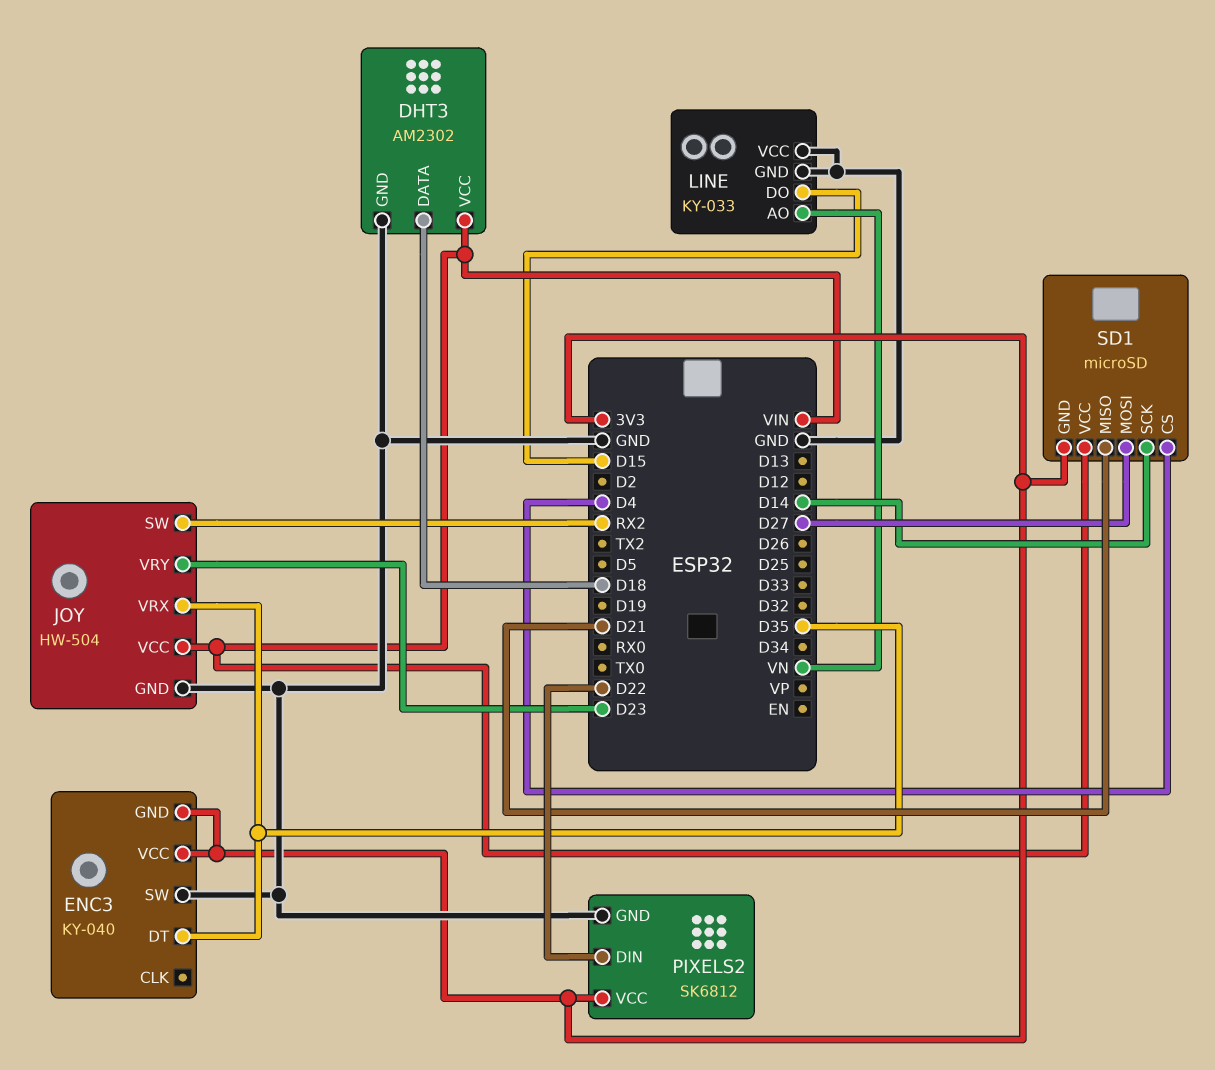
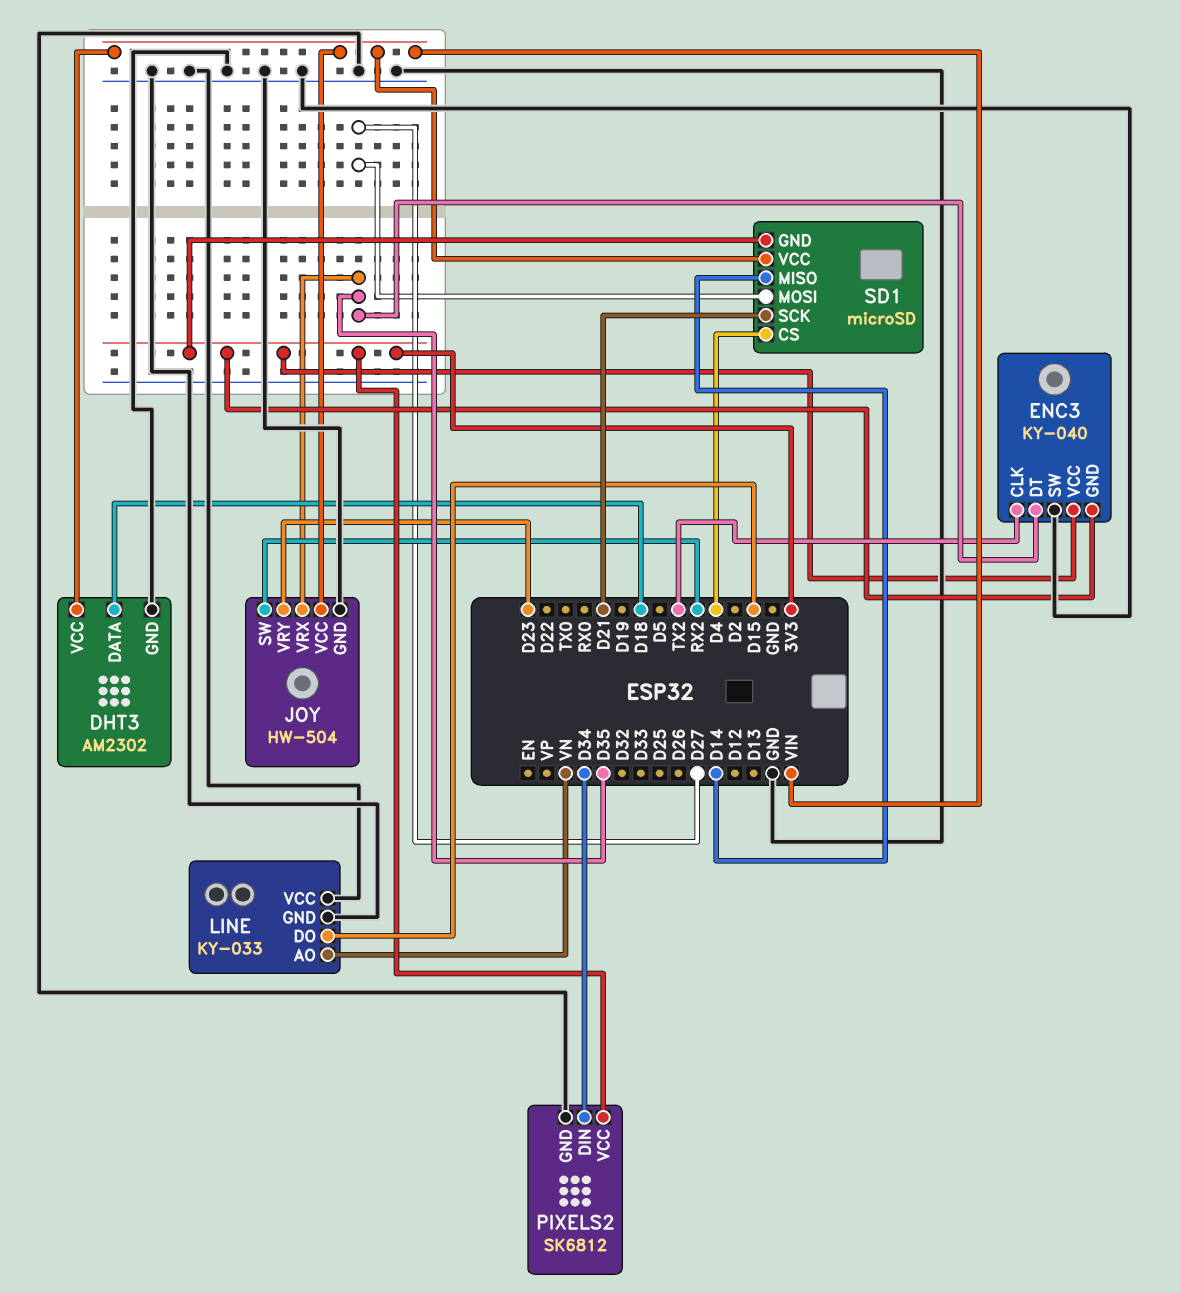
ENC3 pin CLK: none -> TX2
PIXELS2 pin DIN: D22 -> D34
SD1 pin MISO: D21 -> D14
SD1 pin SCK: D14 -> D21

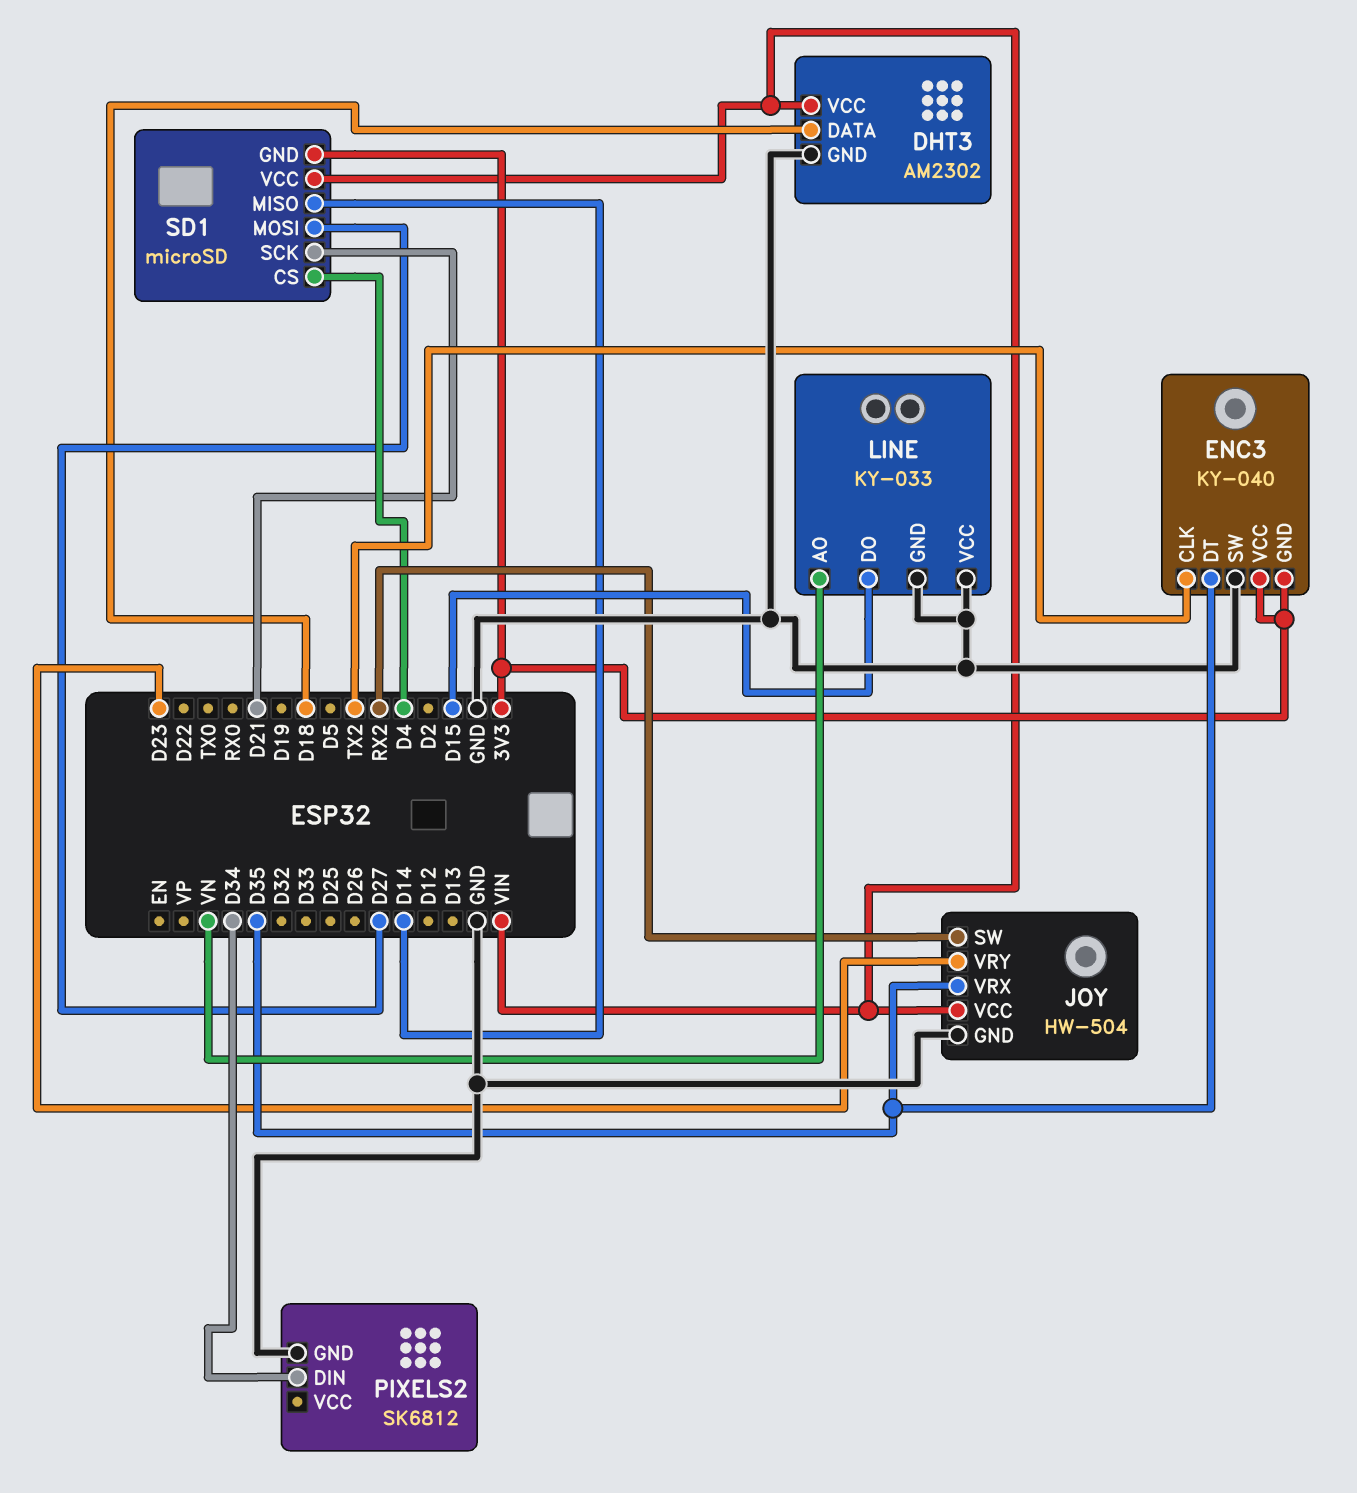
PIXELS2 pin VCC: 3V3 -> none

